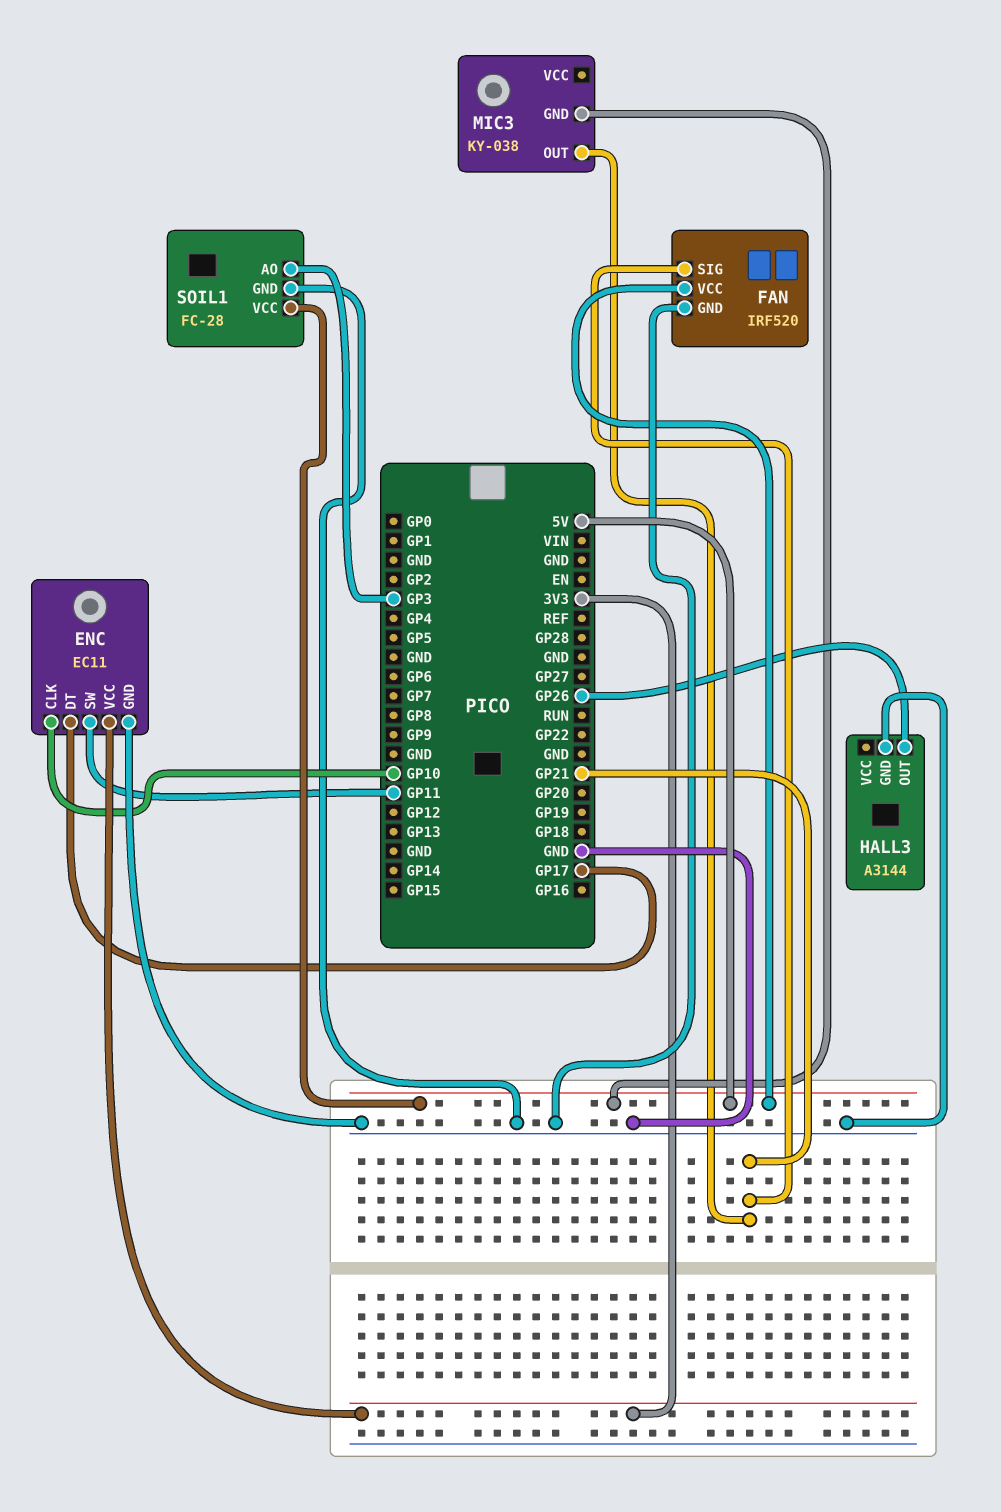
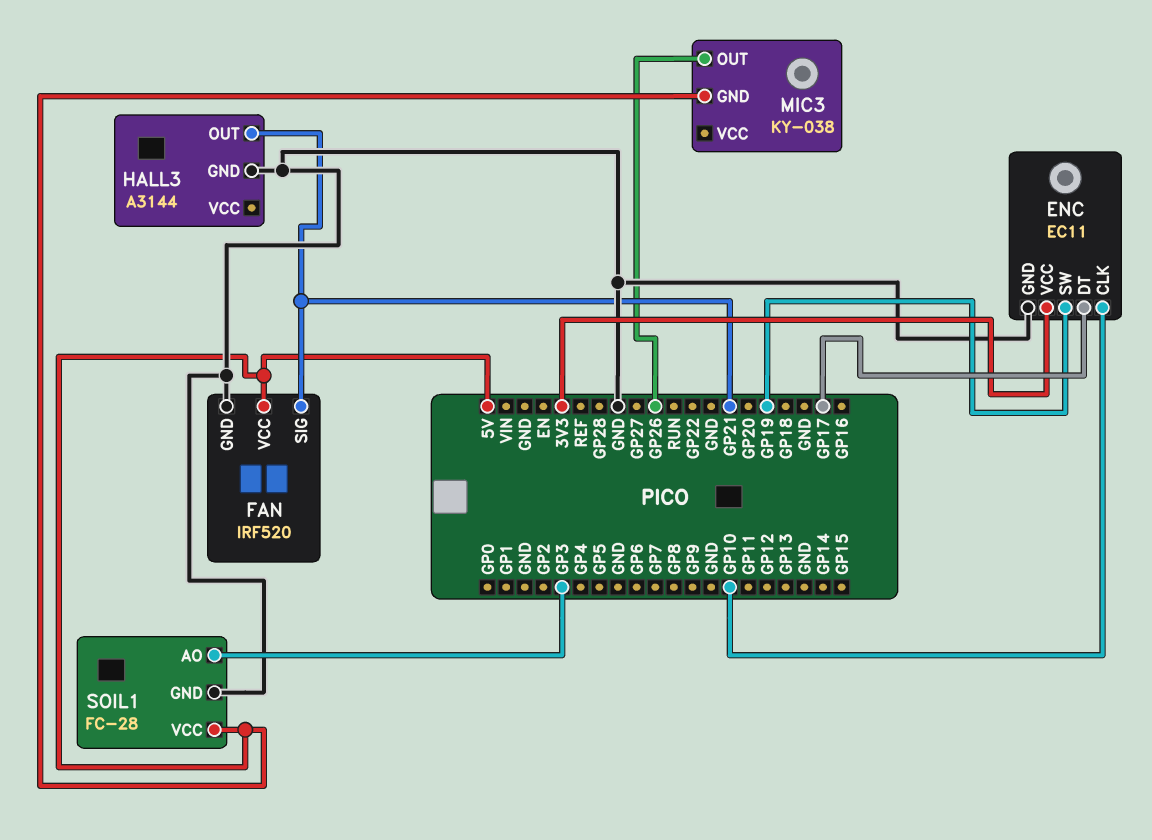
ENC pin SW: GP11 -> GP19
HALL3 pin OUT: GP26 -> GP21
MIC3 pin OUT: GP21 -> GP26

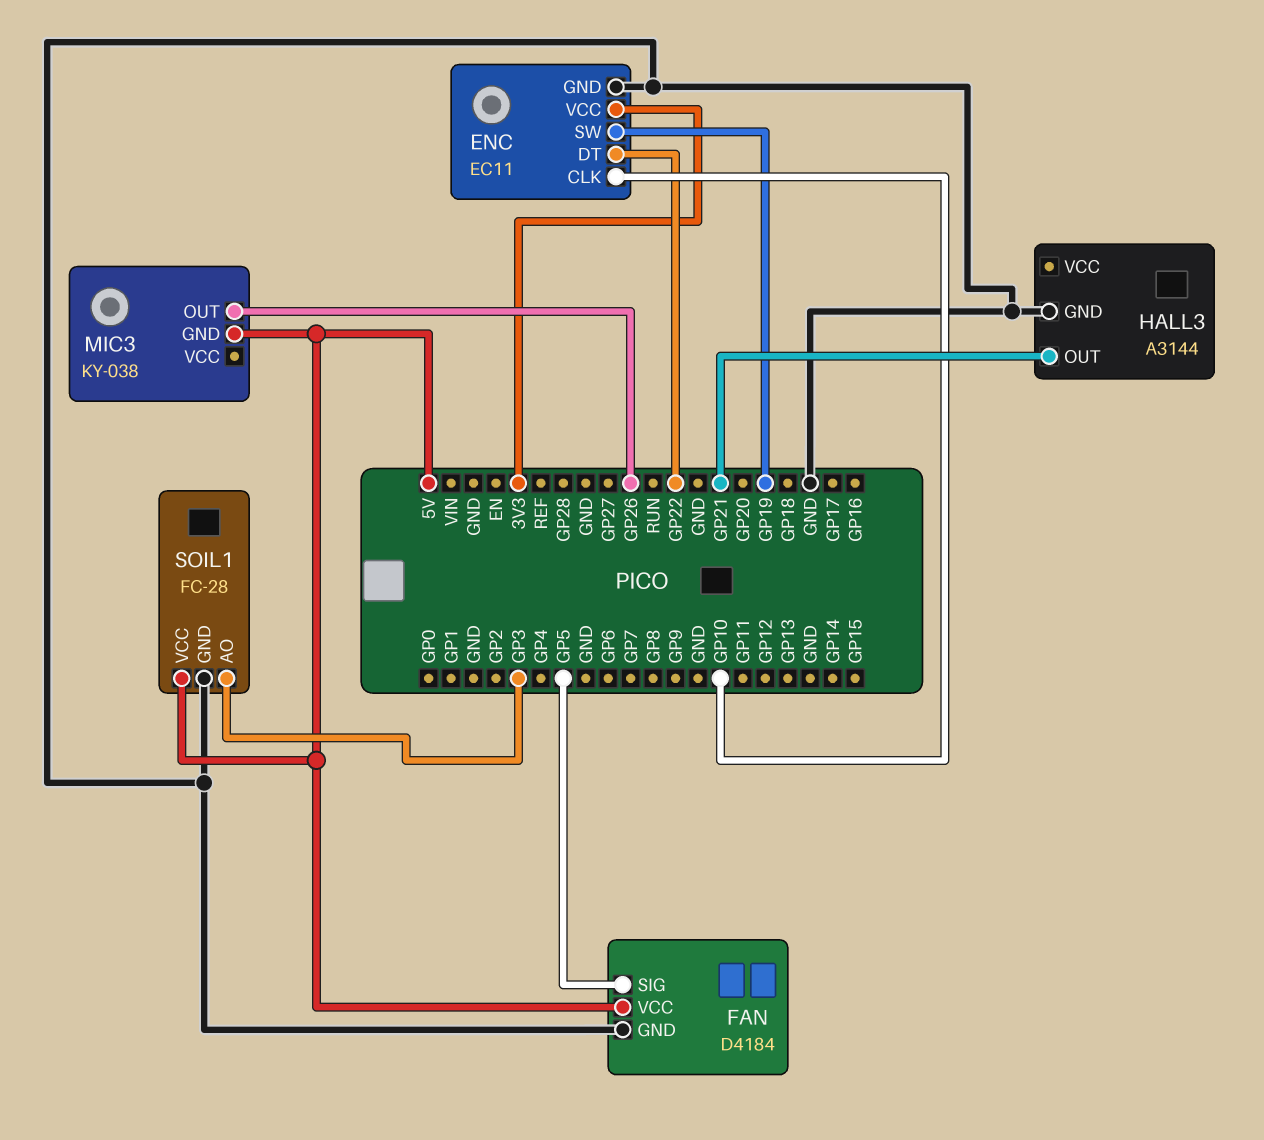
ENC pin DT: GP17 -> GP22
FAN: IRF520 -> D4184
FAN pin SIG: GP21 -> GP5

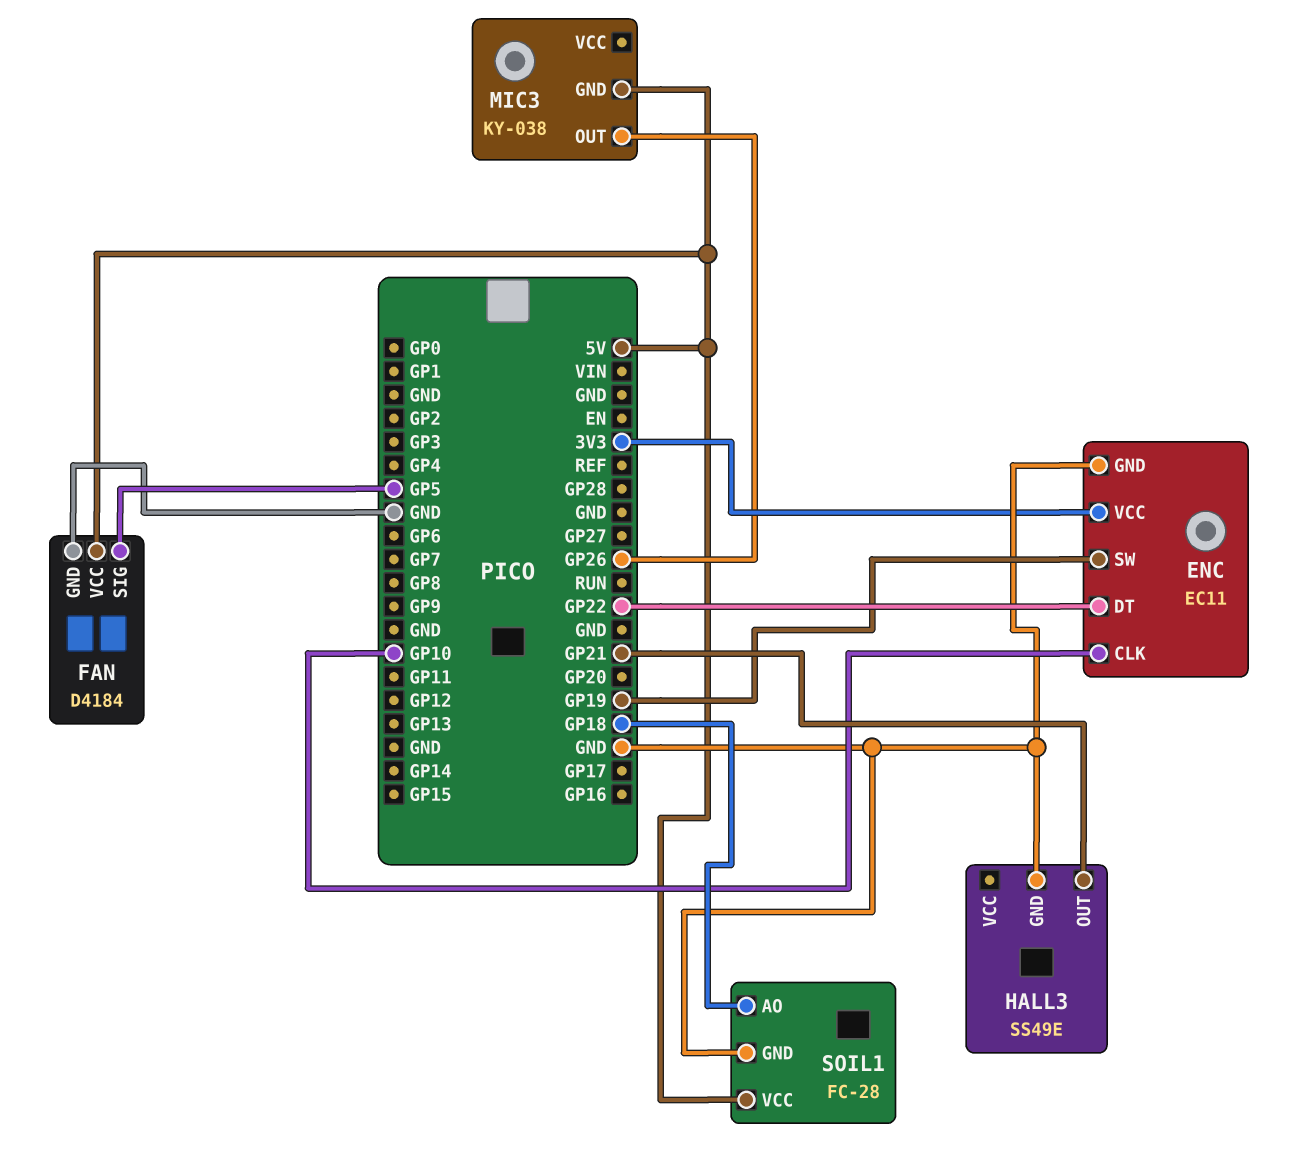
HALL3: A3144 -> SS49E
SOIL1 pin AO: GP3 -> GP18

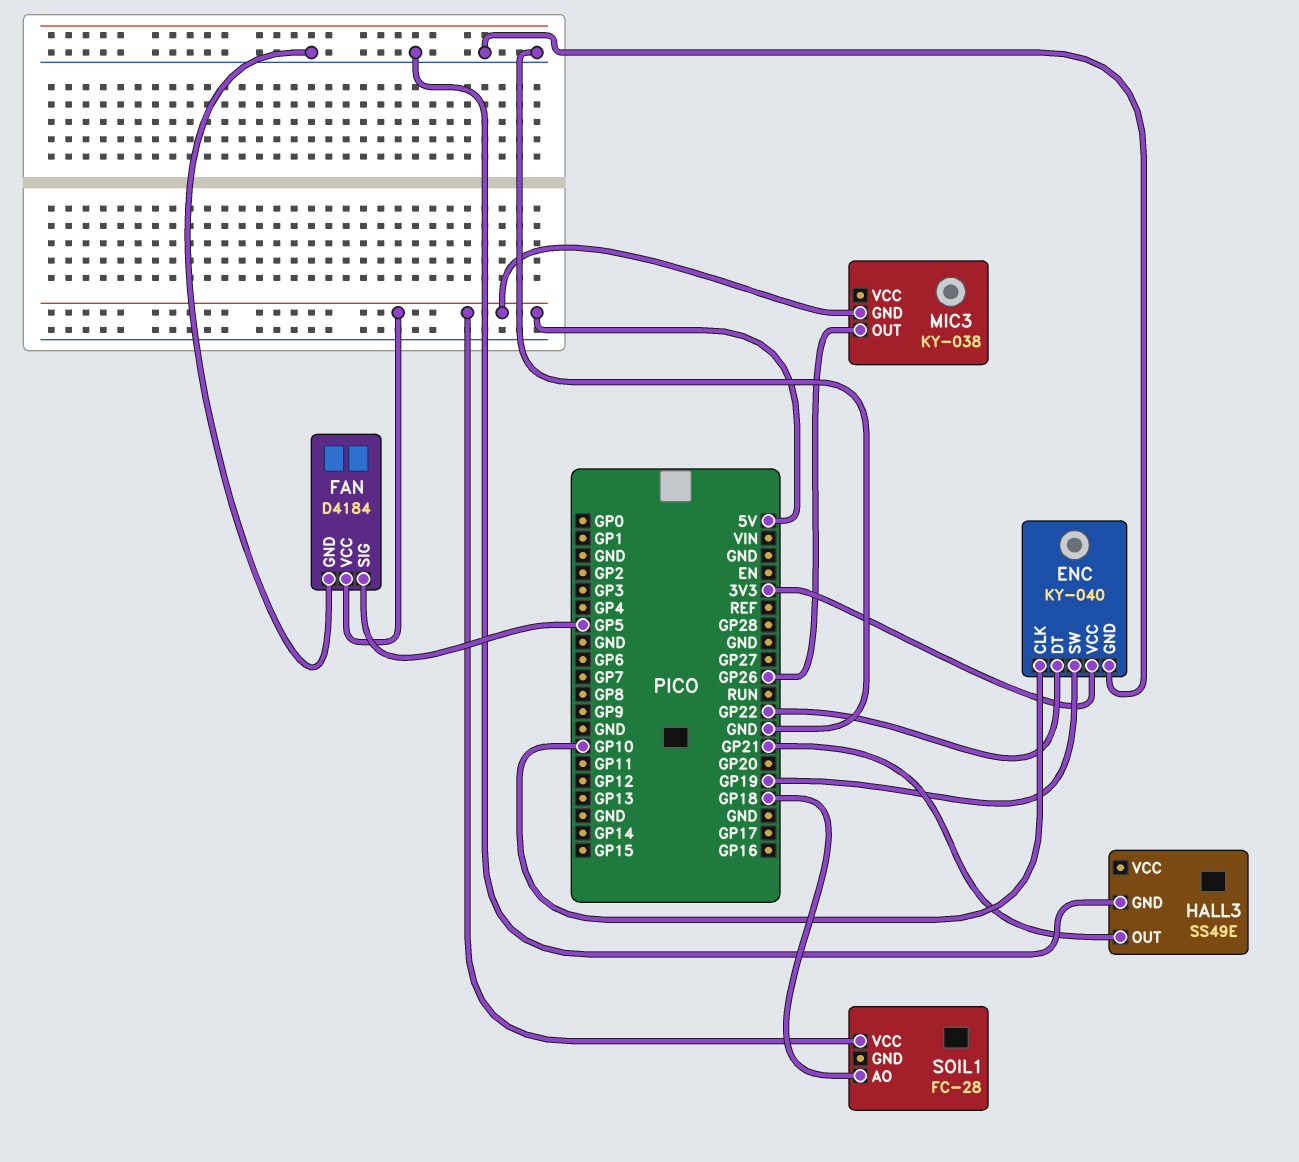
ENC: EC11 -> KY-040
SOIL1 pin GND: GND -> none

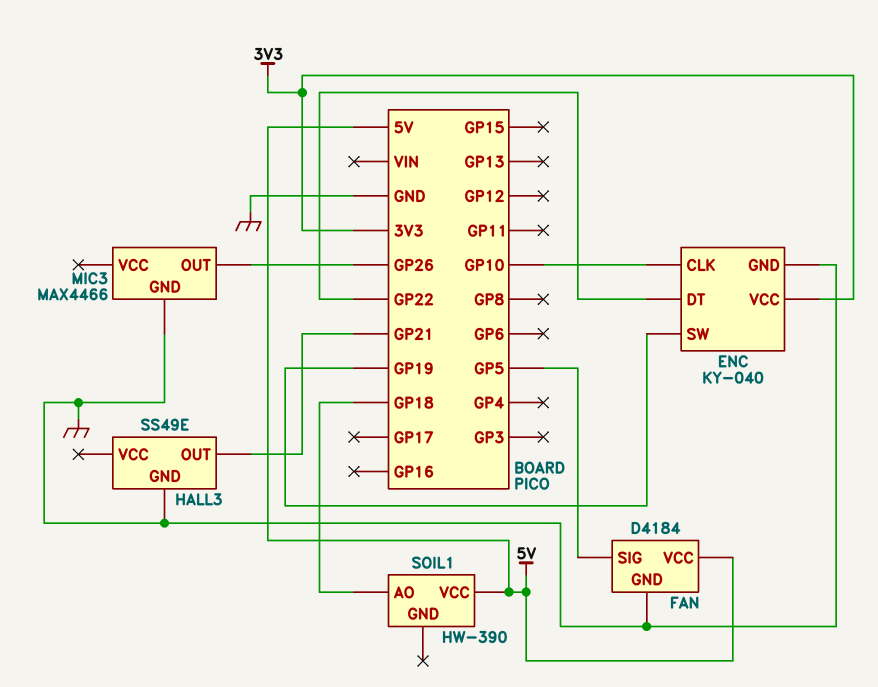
MIC3: KY-038 -> MAX4466
MIC3 pin GND: 5V -> GND
SOIL1: FC-28 -> HW-390

